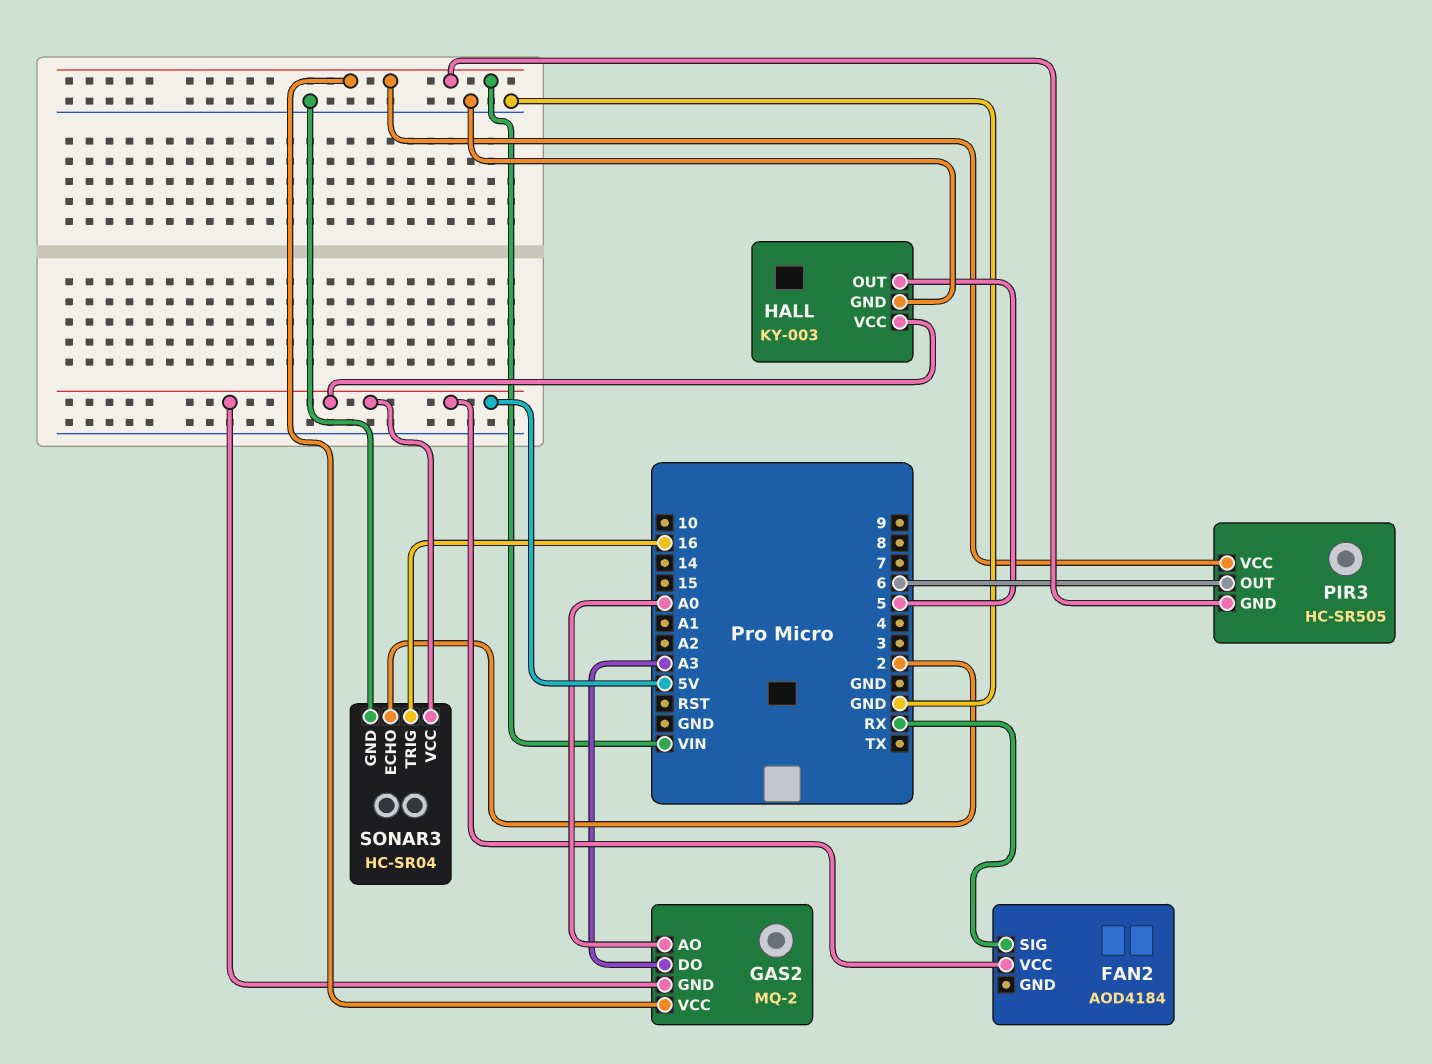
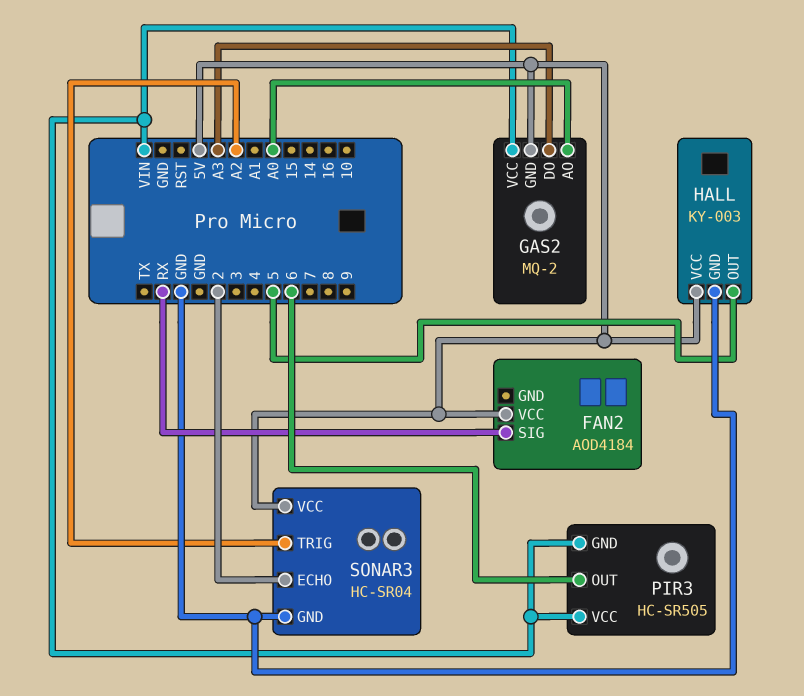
SONAR3 pin TRIG: 16 -> A2

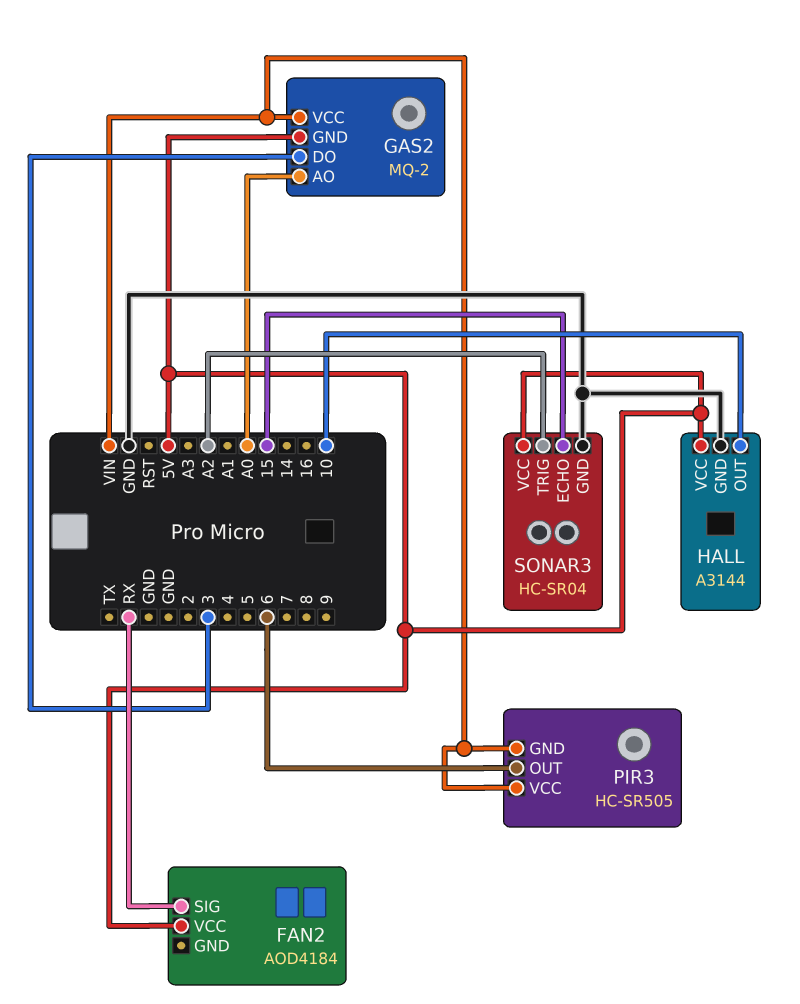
GAS2 pin DO: A3 -> 3
HALL: KY-003 -> A3144
HALL pin OUT: 5 -> 10
SONAR3 pin ECHO: 2 -> 15

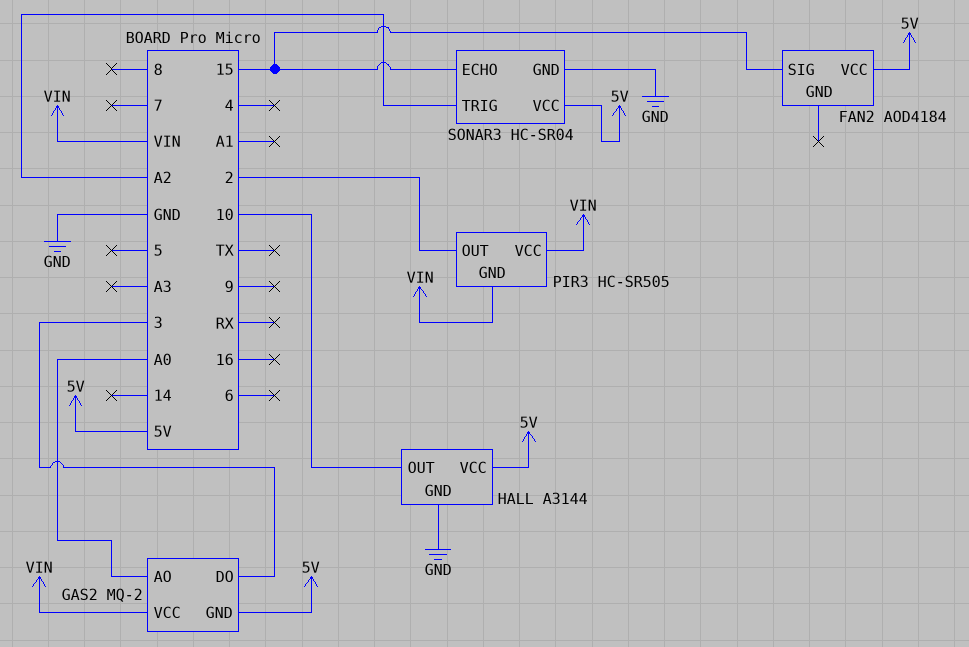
FAN2 pin SIG: RX -> 15
PIR3 pin OUT: 6 -> 2

